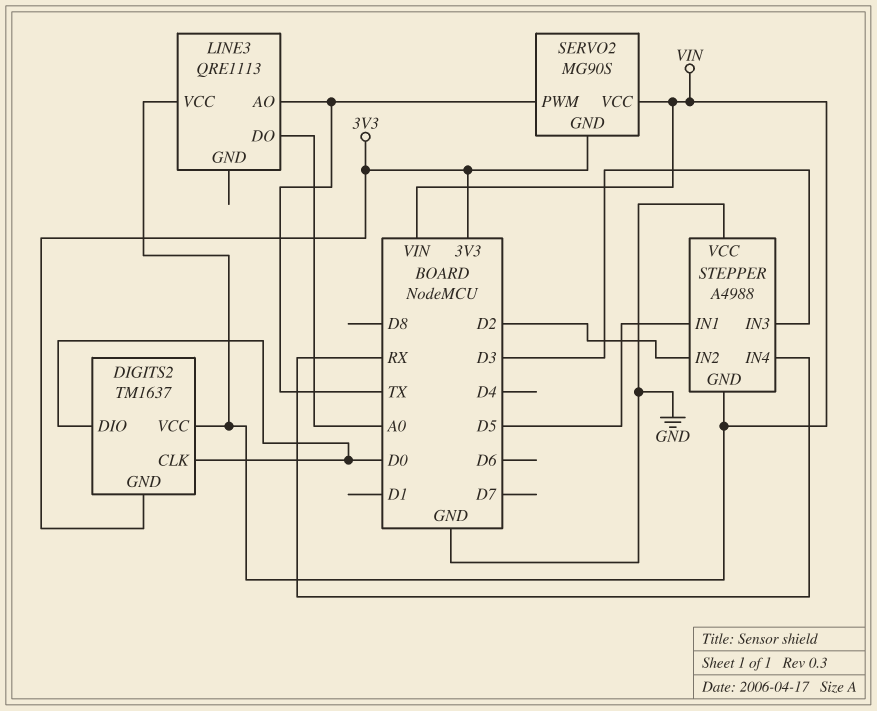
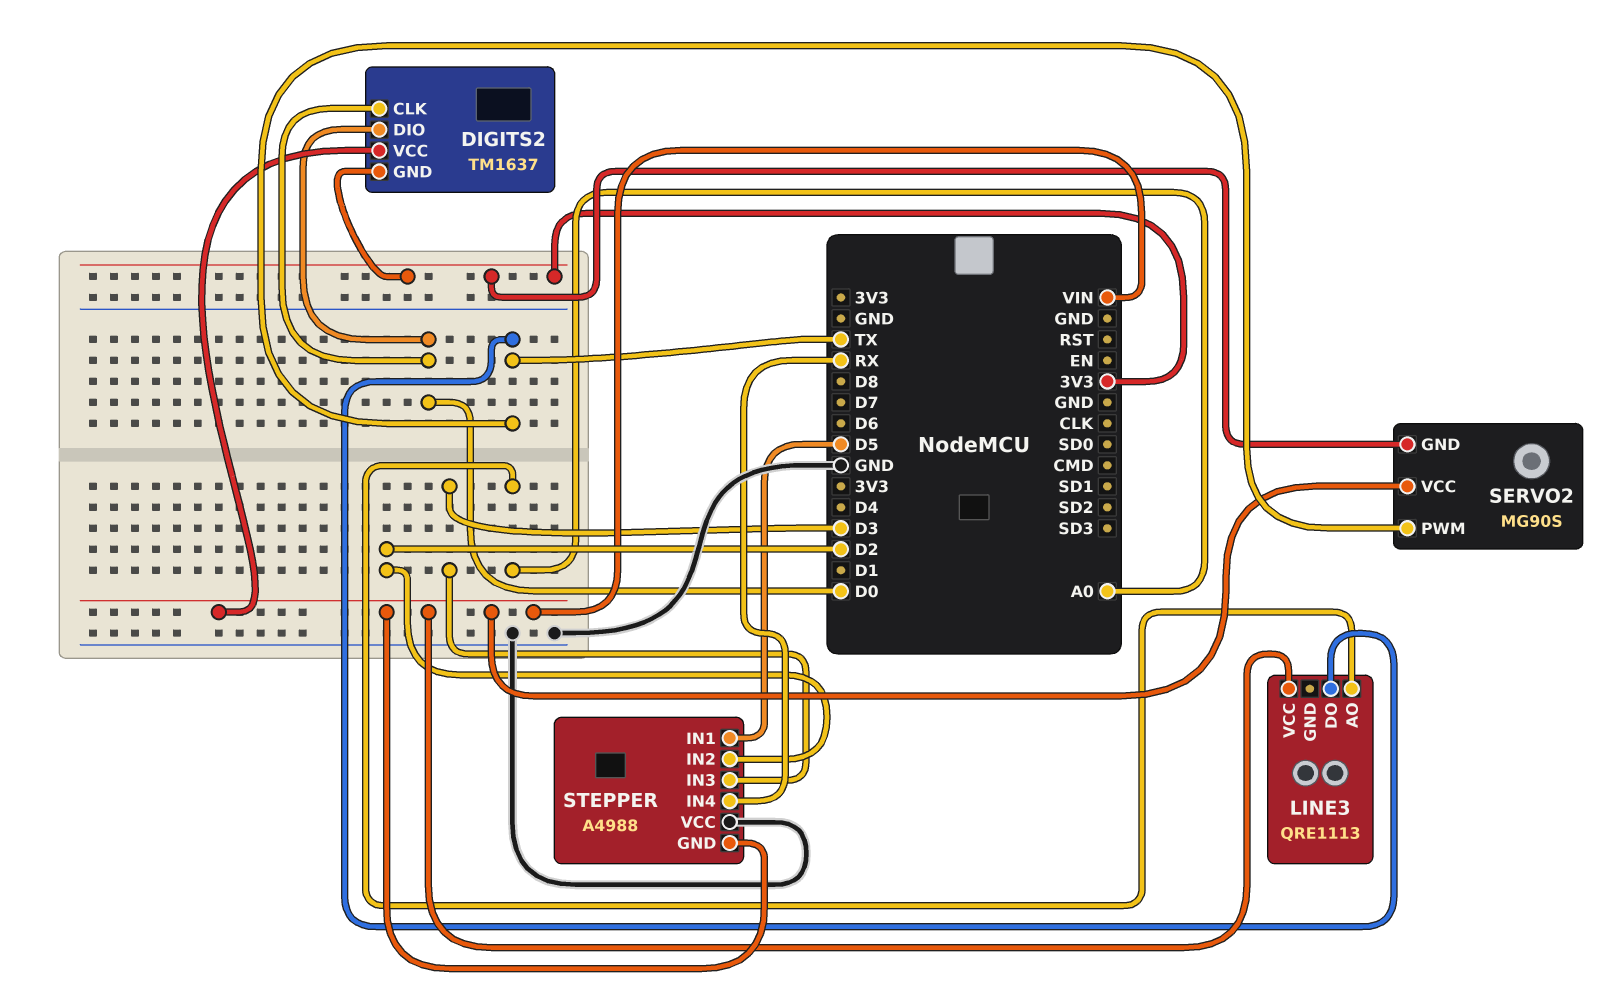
LINE3 pin AO: TX -> A0
LINE3 pin DO: A0 -> TX

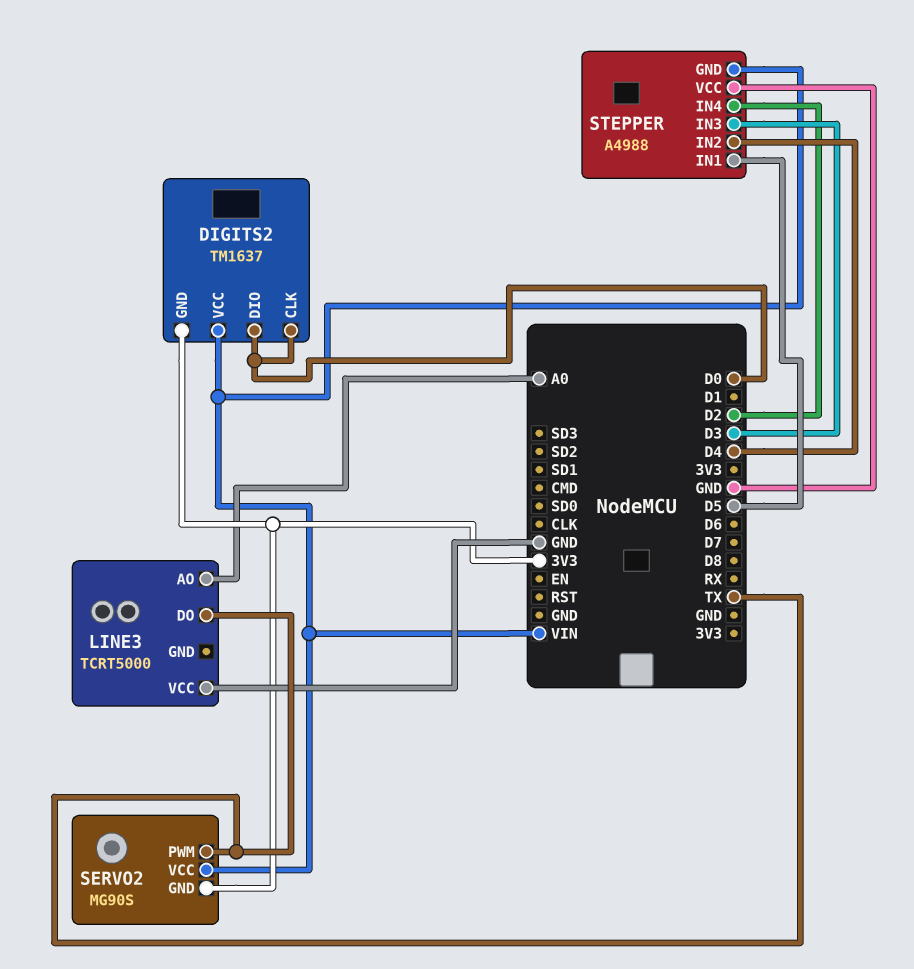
LINE3: QRE1113 -> TCRT5000
LINE3 pin VCC: VIN -> GND
STEPPER pin IN2: D2 -> D4
STEPPER pin IN4: RX -> D2

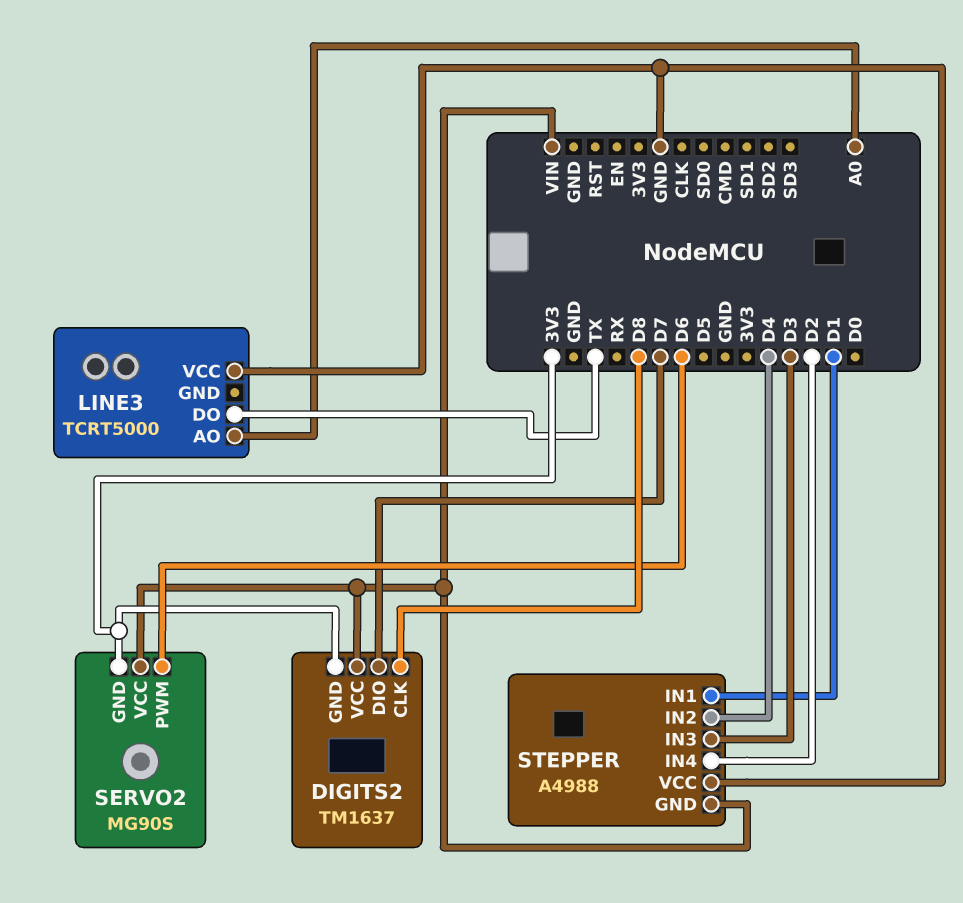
DIGITS2 pin CLK: D0 -> D8
DIGITS2 pin DIO: D0 -> D7
SERVO2 pin PWM: TX -> D6
STEPPER pin IN1: D5 -> D1

